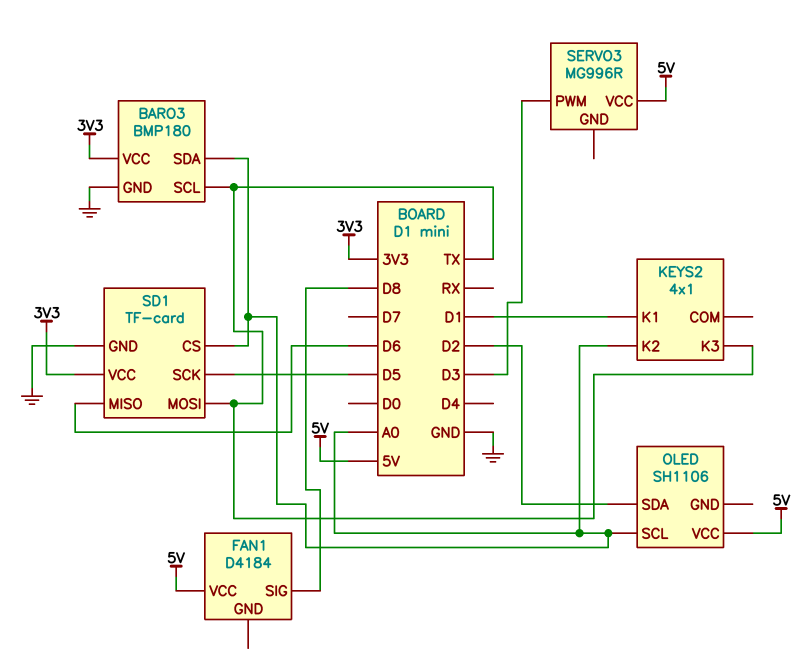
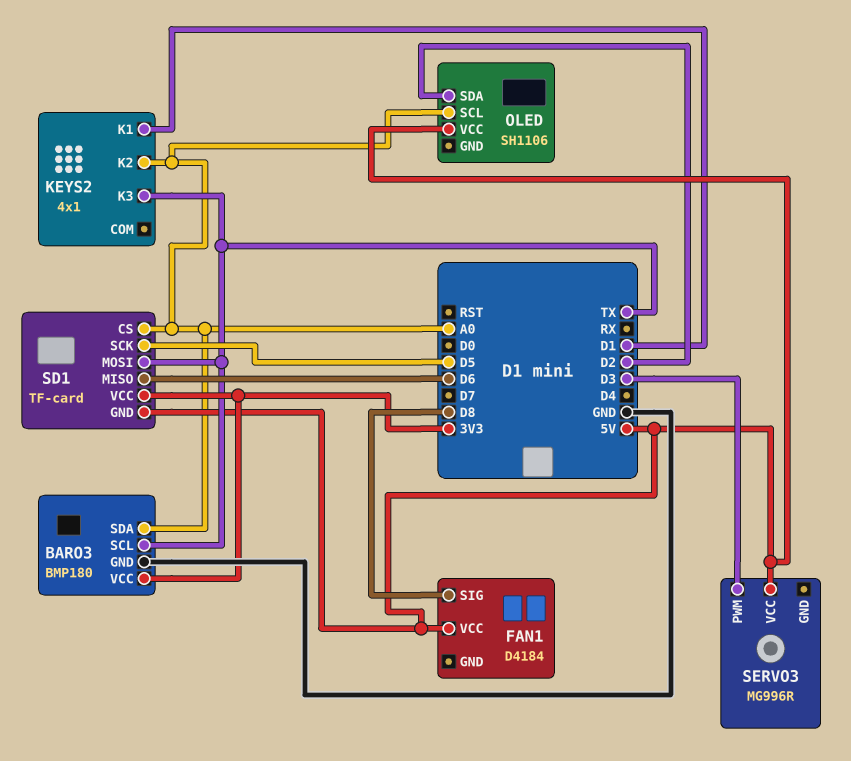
SD1 pin GND: GND -> 5V

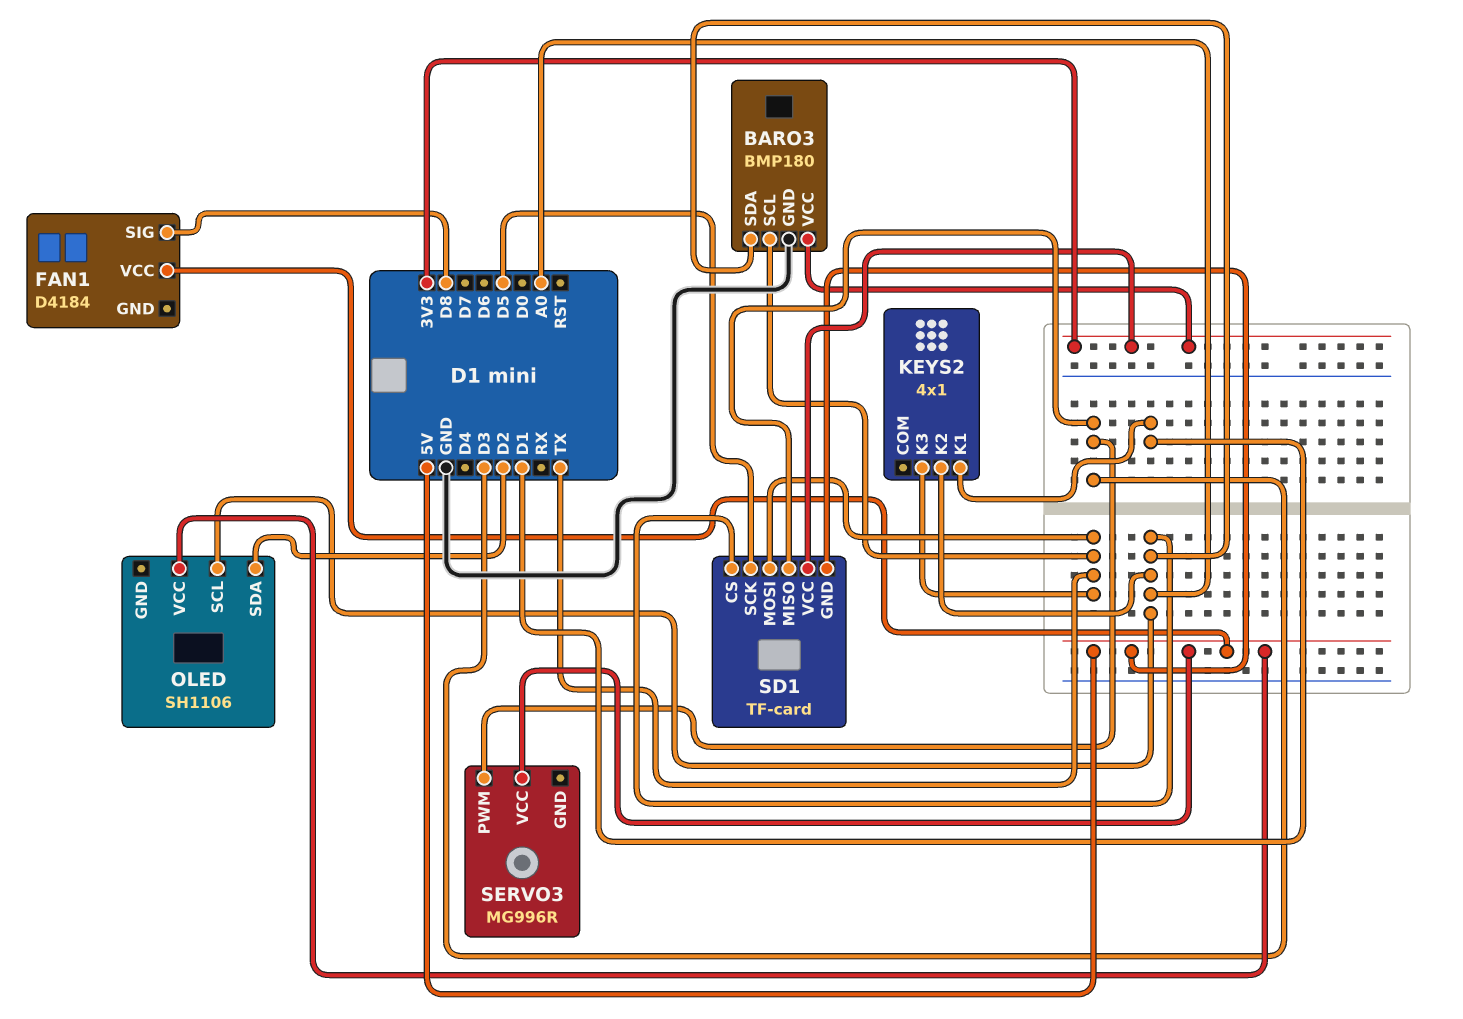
SD1 pin MISO: D6 -> D3

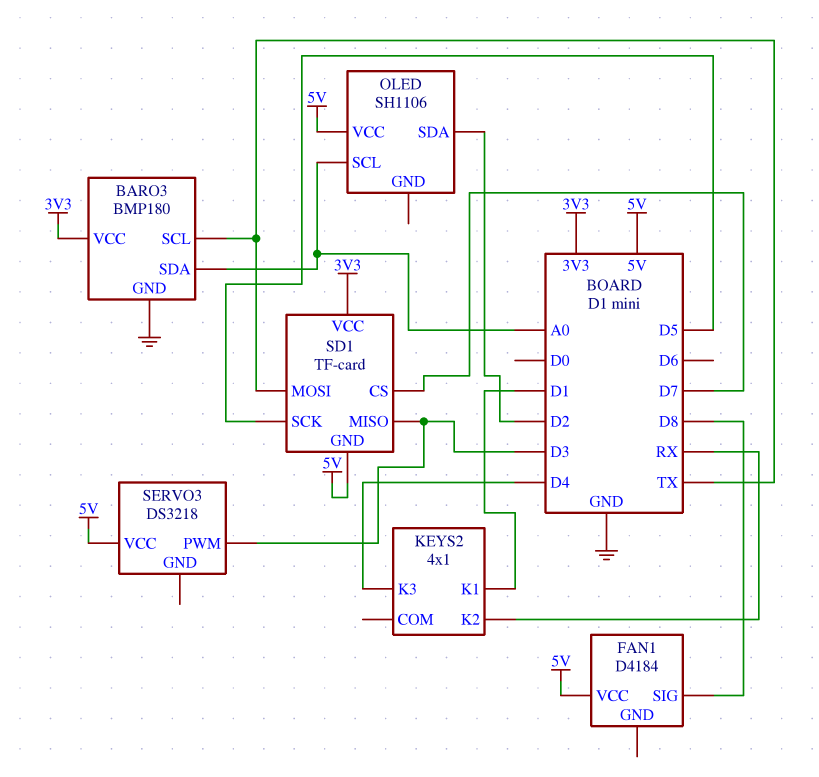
KEYS2 pin K2: A0 -> RX
KEYS2 pin K3: TX -> D4
SD1 pin CS: A0 -> D7
SERVO3: MG996R -> DS3218

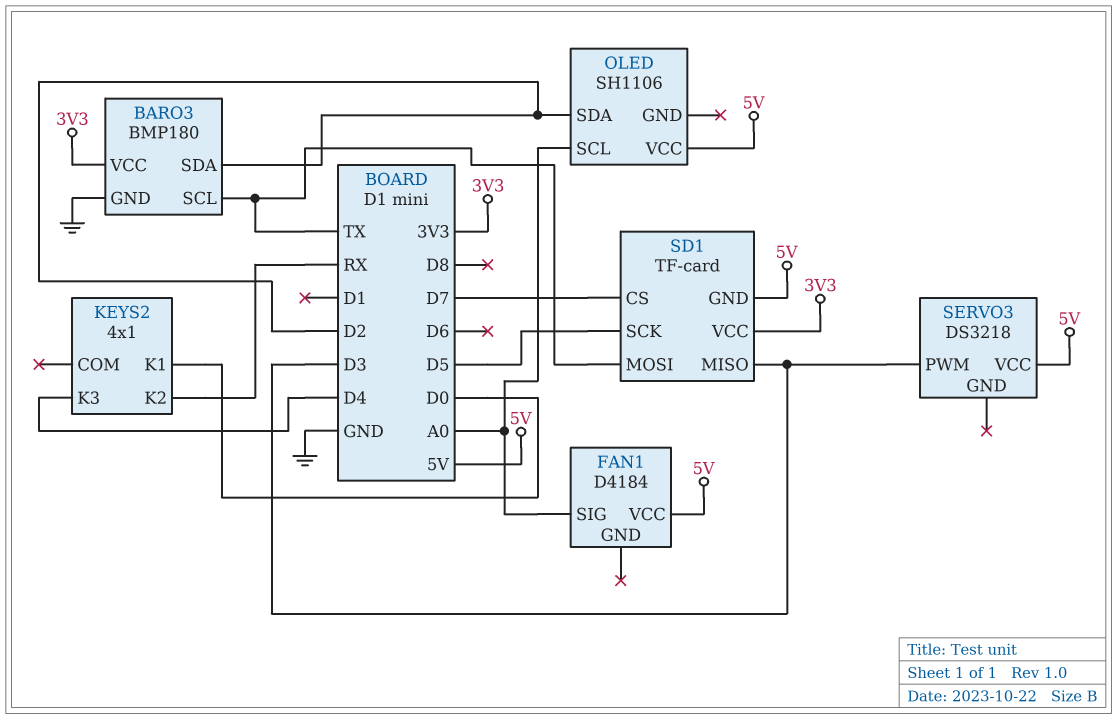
BARO3 pin SDA: A0 -> D2
FAN1 pin SIG: D8 -> A0
KEYS2 pin K1: D1 -> D0

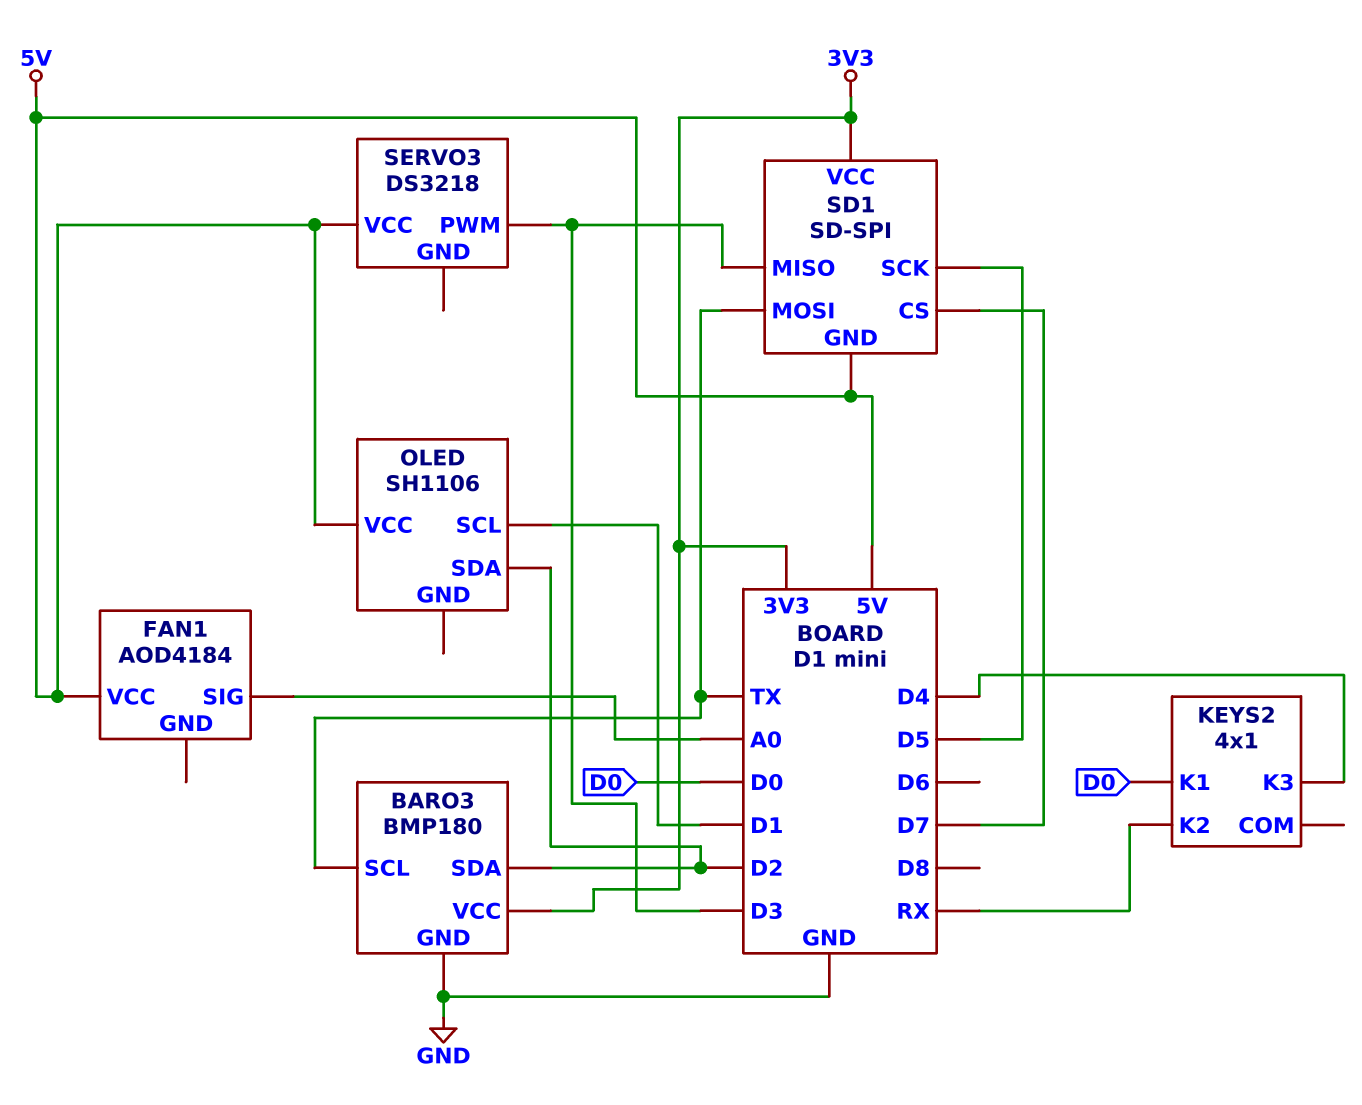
FAN1: D4184 -> AOD4184
OLED pin SCL: A0 -> D1
SD1: TF-card -> SD-SPI

